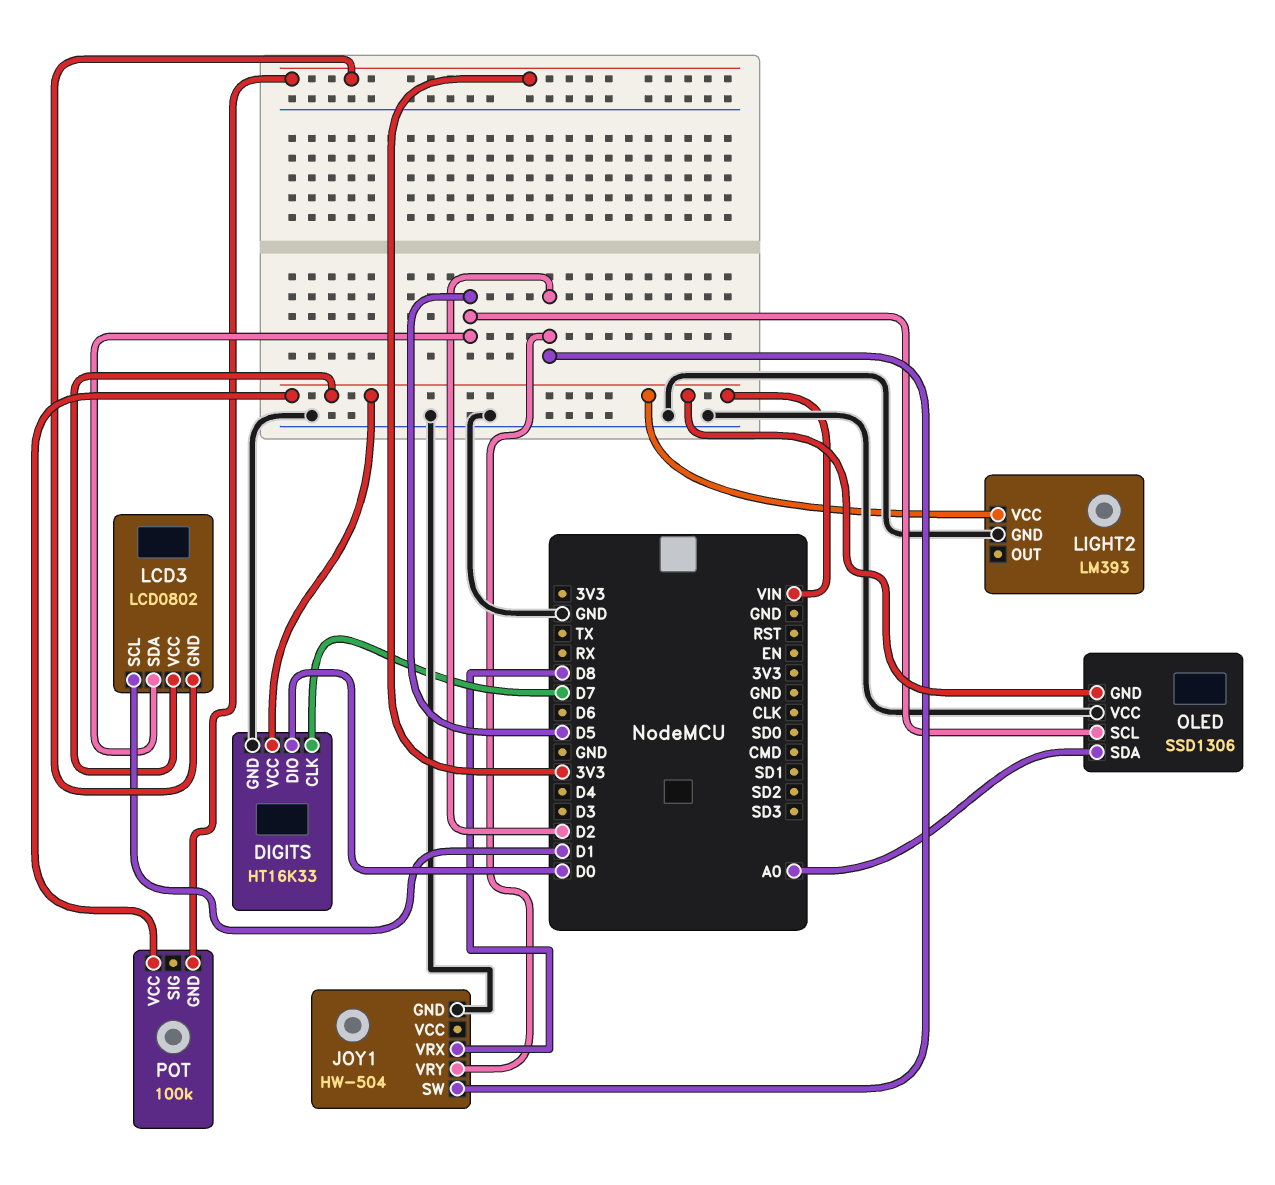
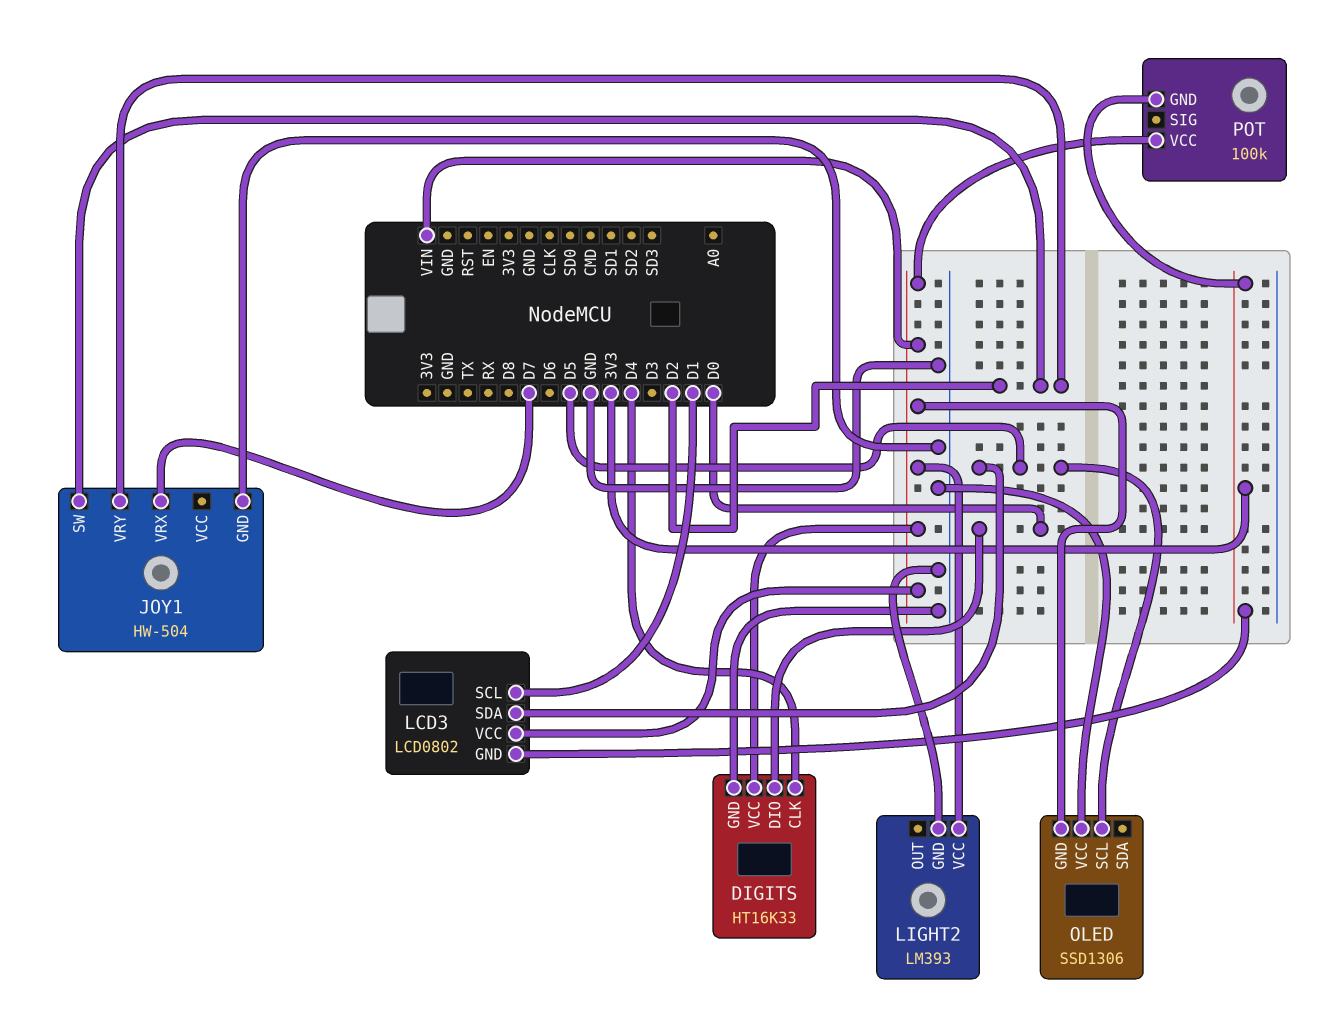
DIGITS pin CLK: D7 -> D4
JOY1 pin VRX: D8 -> D7
OLED pin SDA: A0 -> none

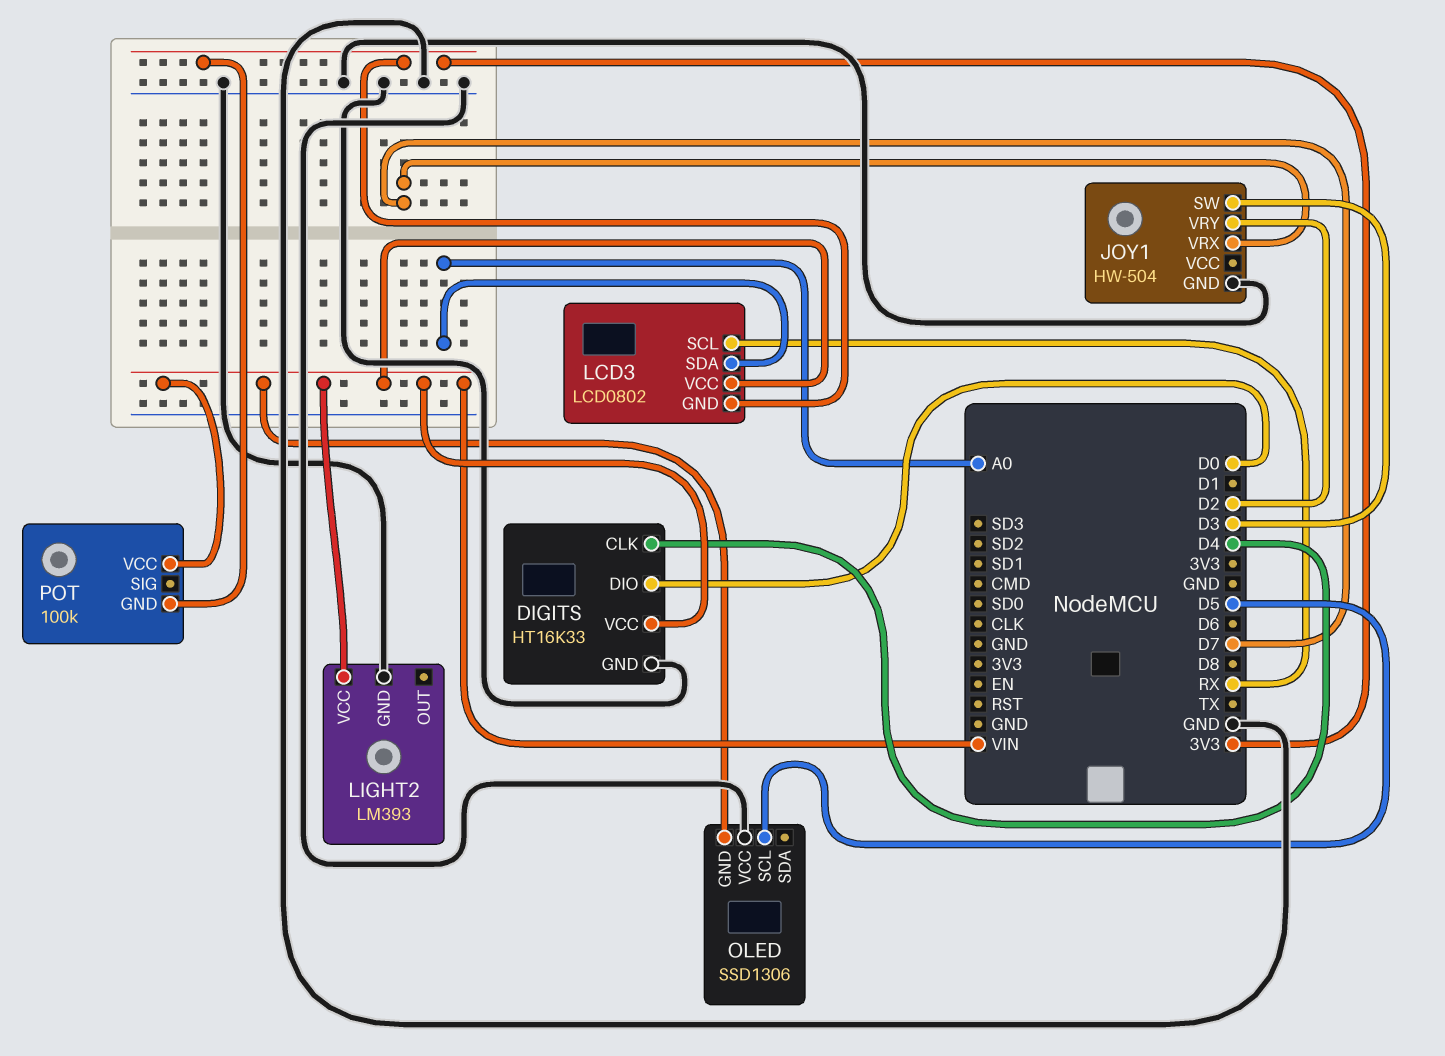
JOY1 pin SW: D2 -> D3
LCD3 pin SCL: D1 -> RX
LCD3 pin SDA: D5 -> A0

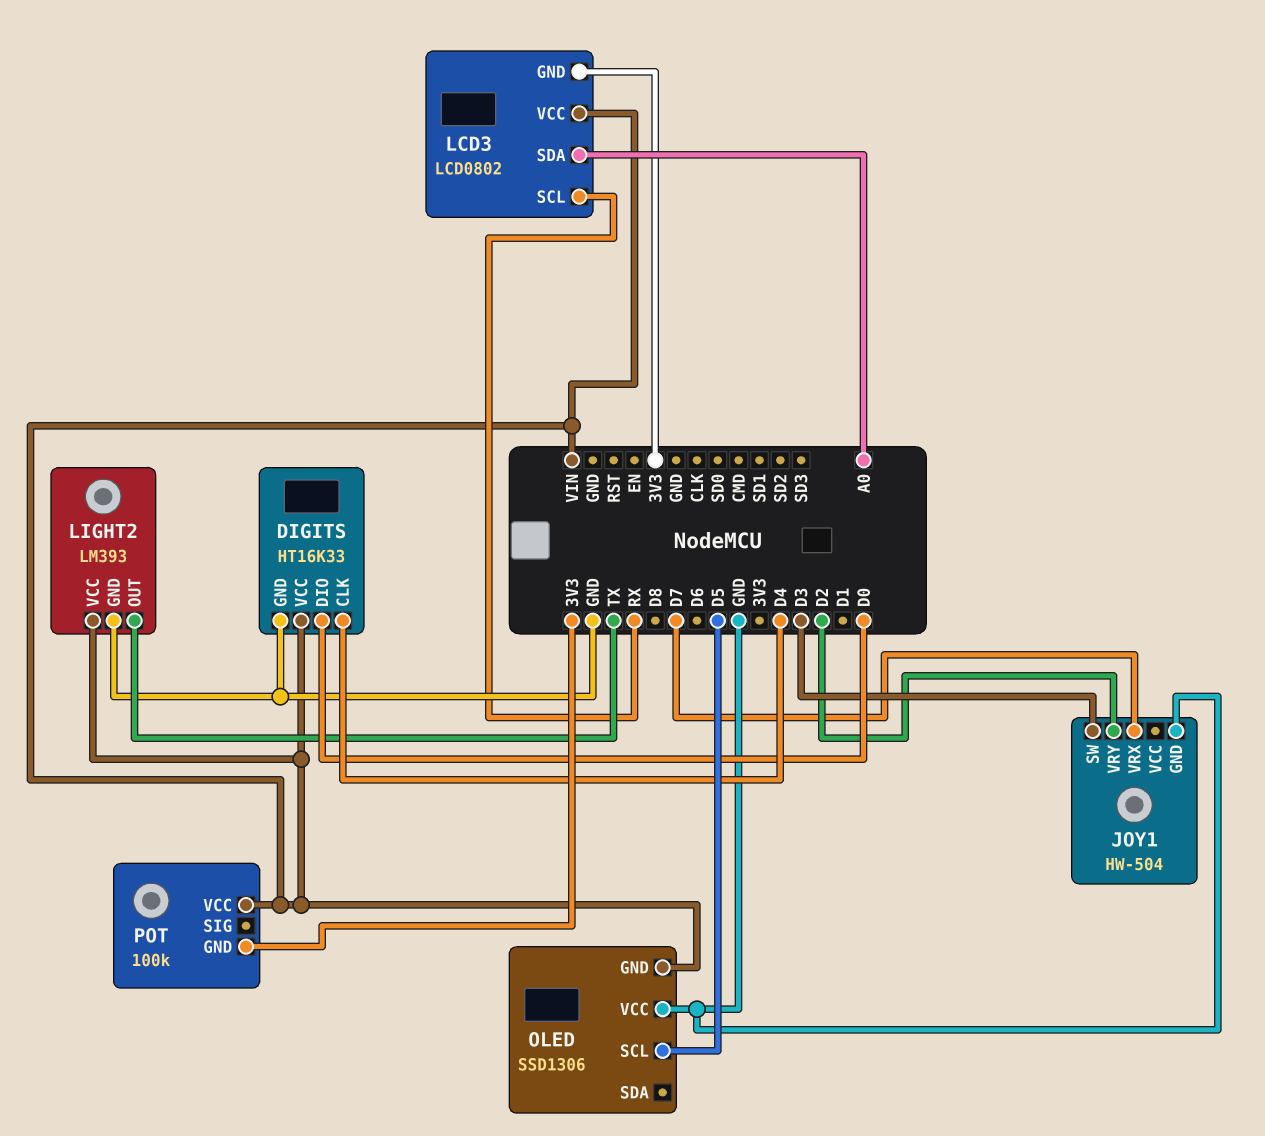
LIGHT2 pin OUT: none -> TX

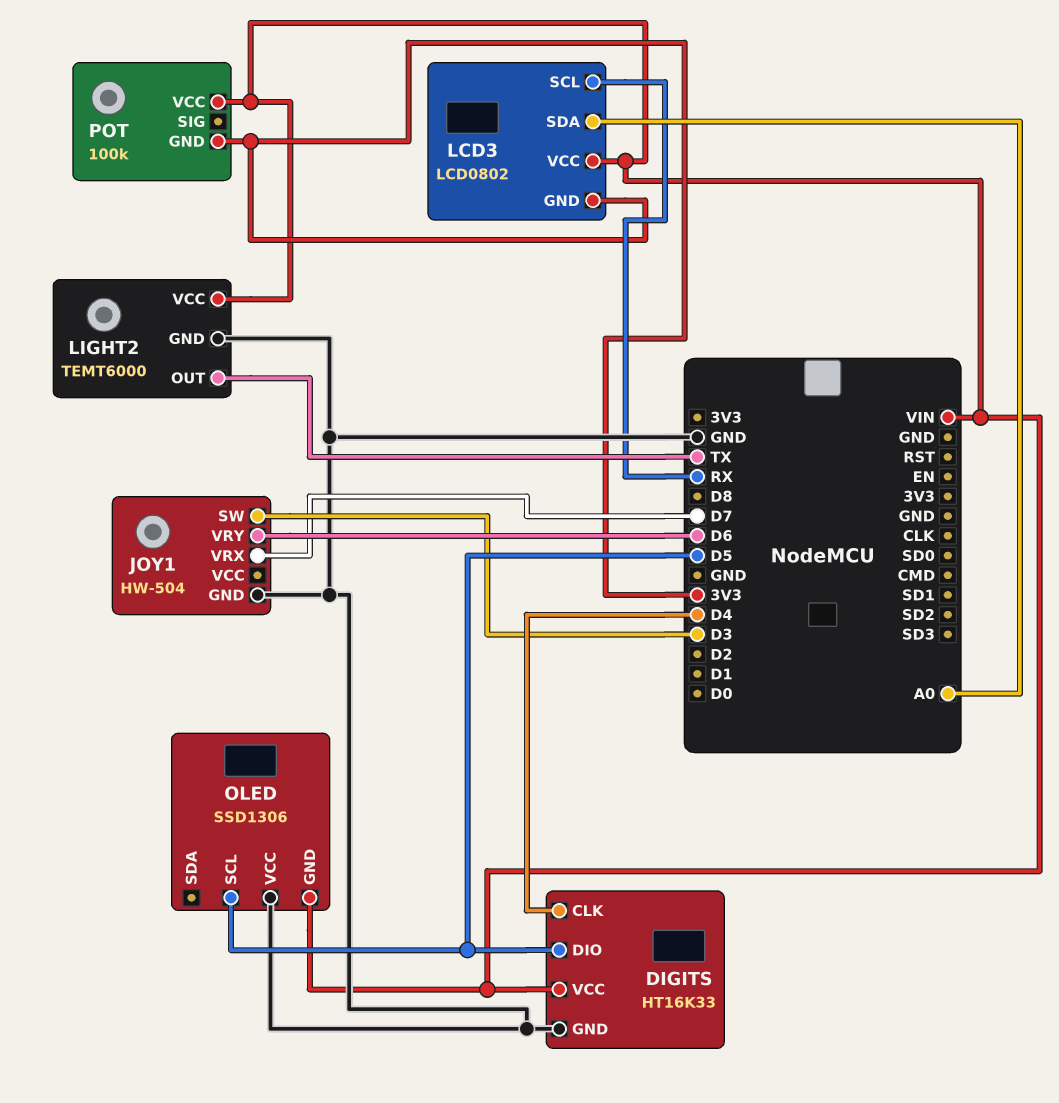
DIGITS pin DIO: D0 -> D5
JOY1 pin VRY: D2 -> D6
LIGHT2: LM393 -> TEMT6000

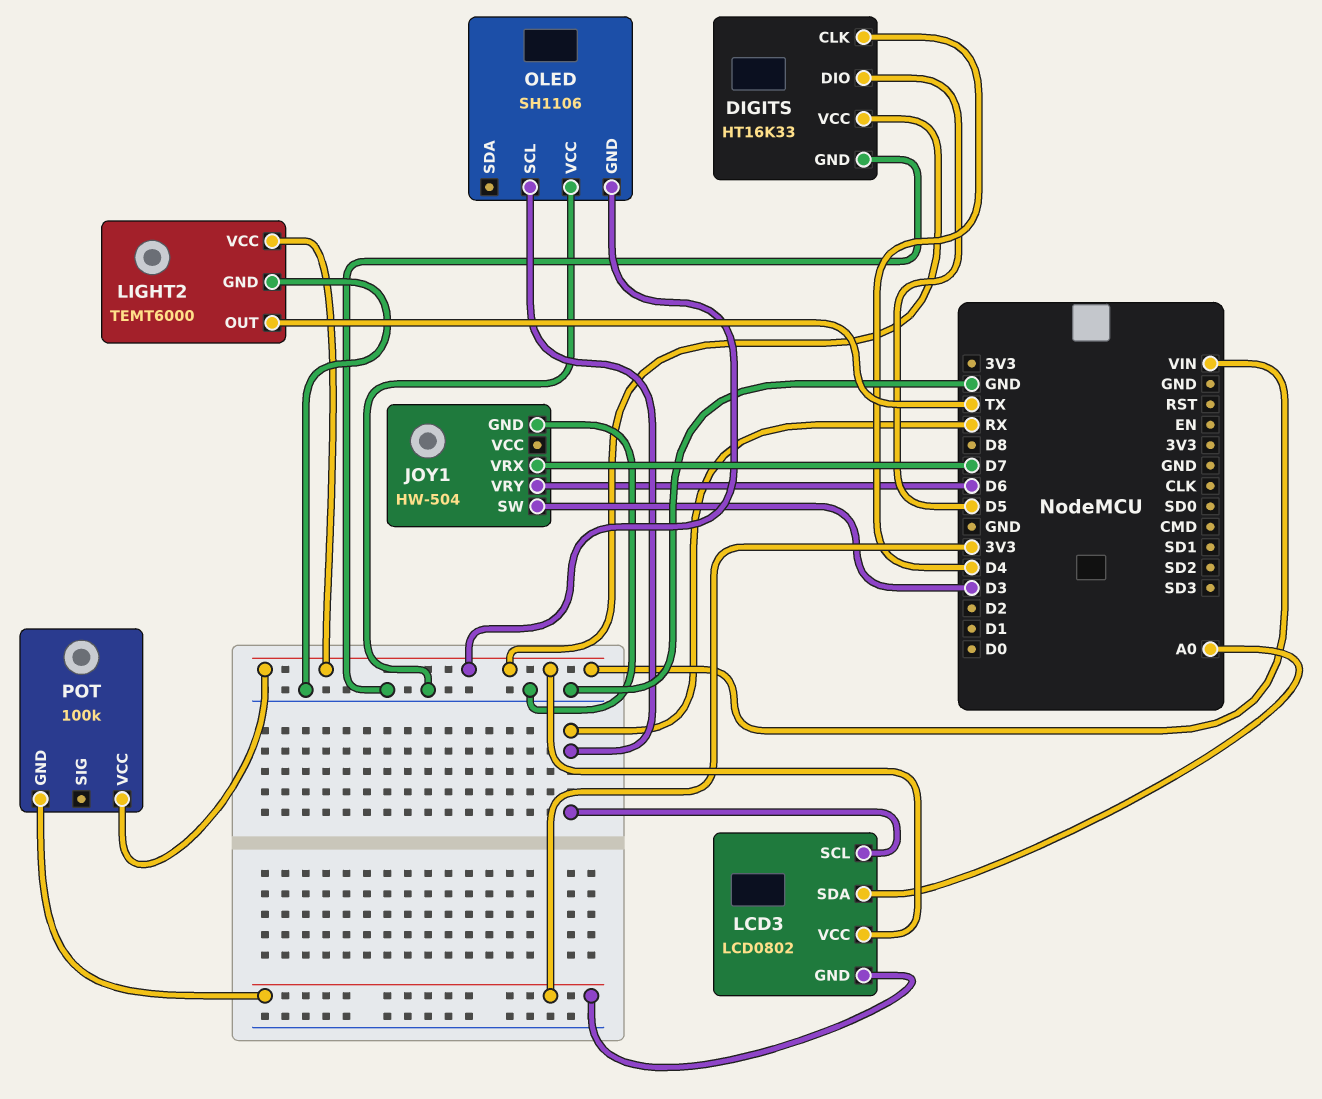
OLED: SSD1306 -> SH1106
OLED pin SCL: D5 -> RX

